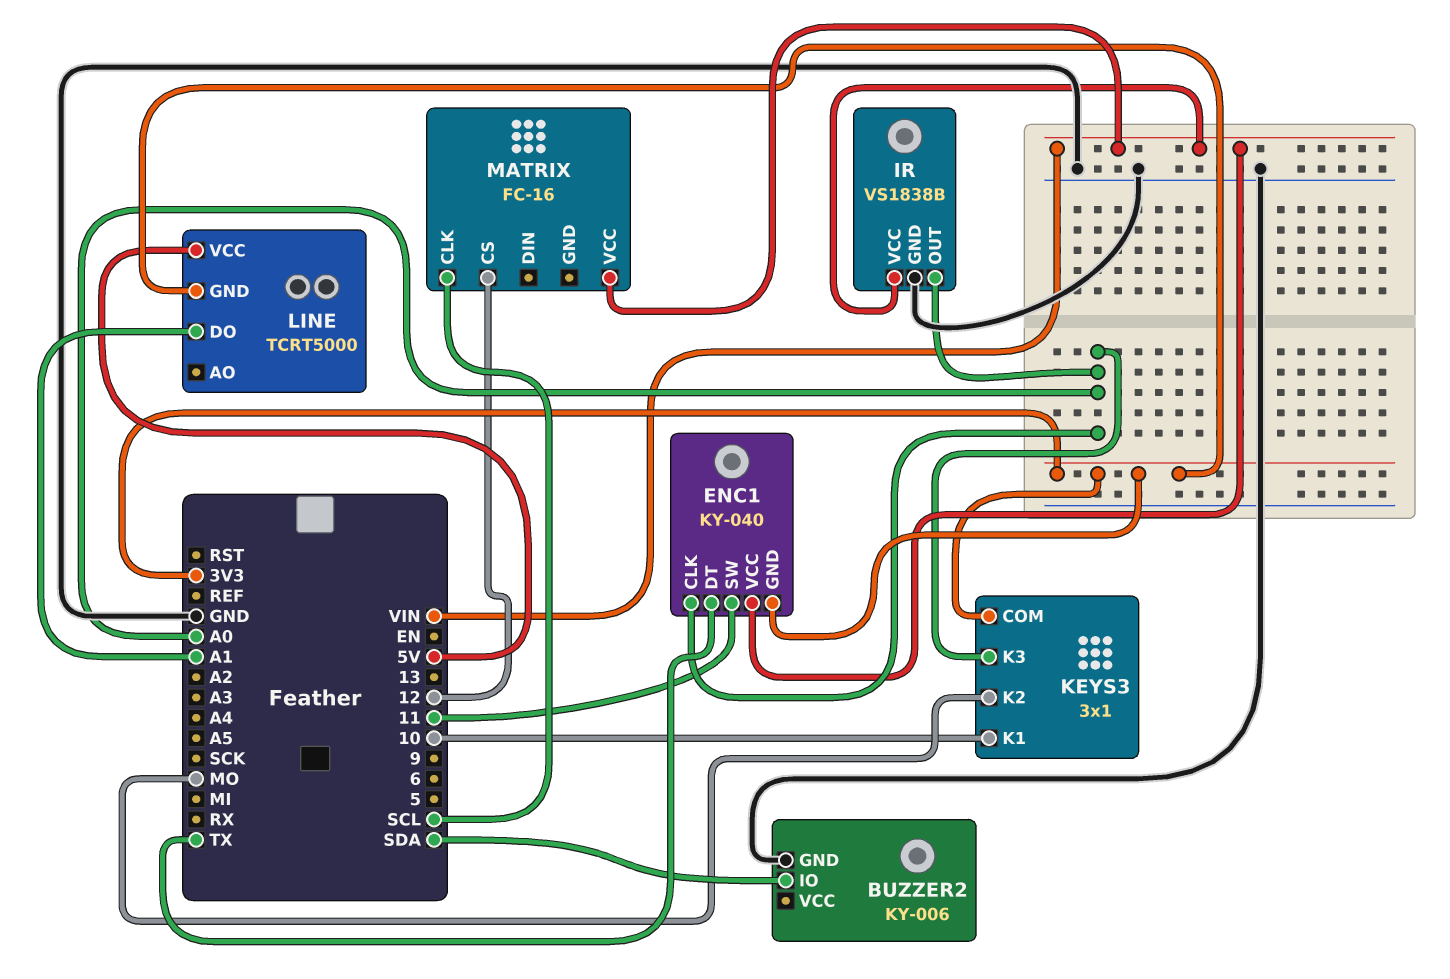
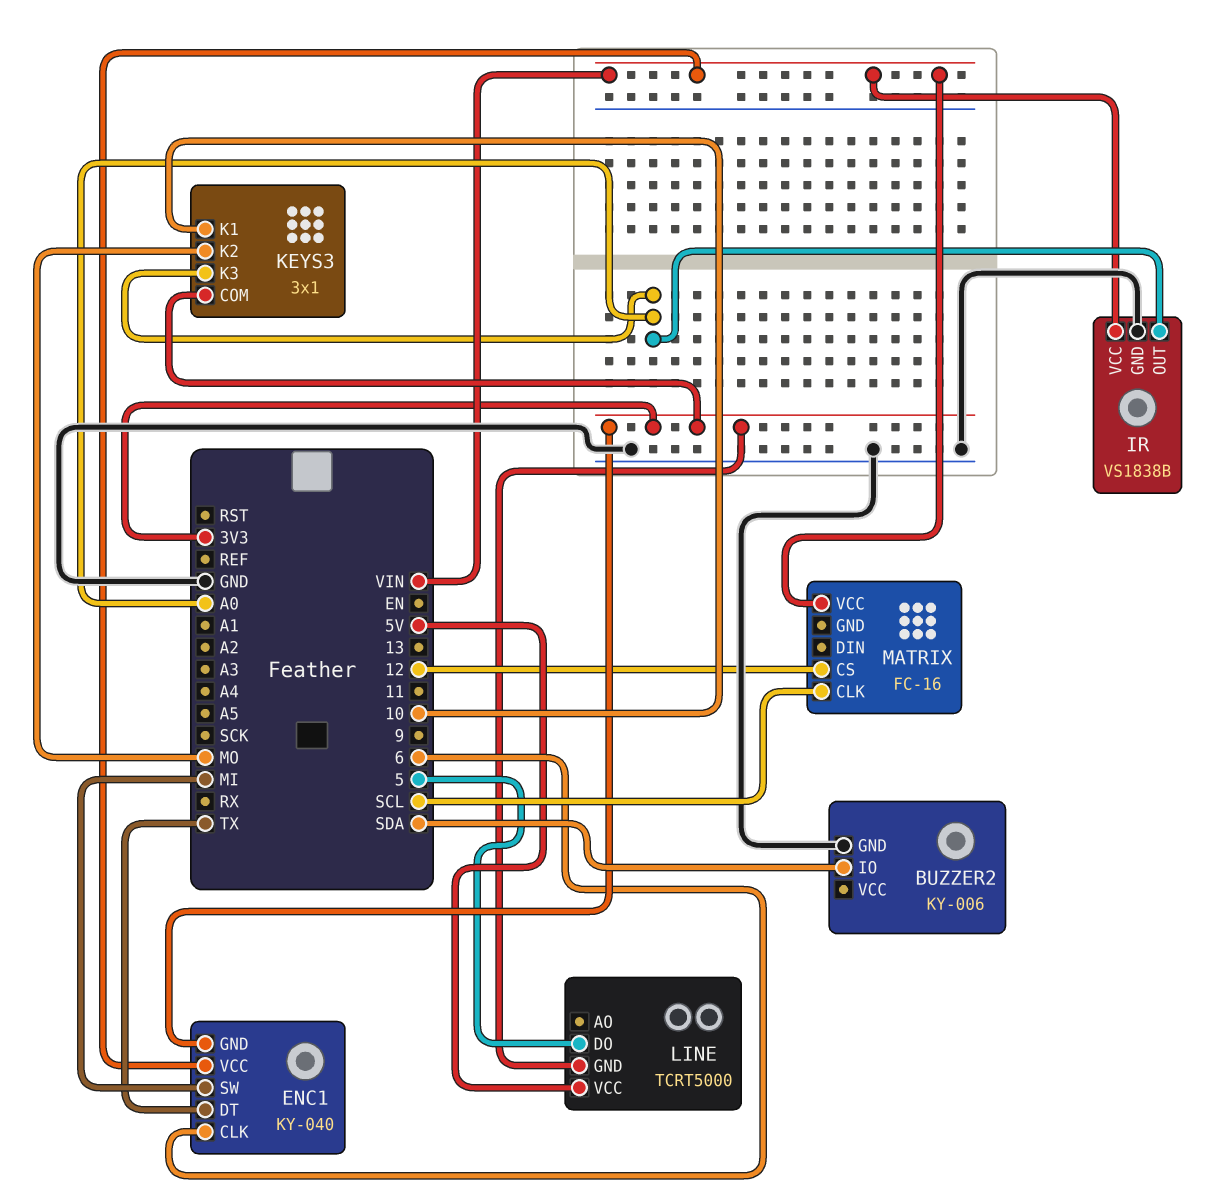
ENC1 pin CLK: A0 -> 6
ENC1 pin SW: 11 -> MI
LINE pin DO: A1 -> 5

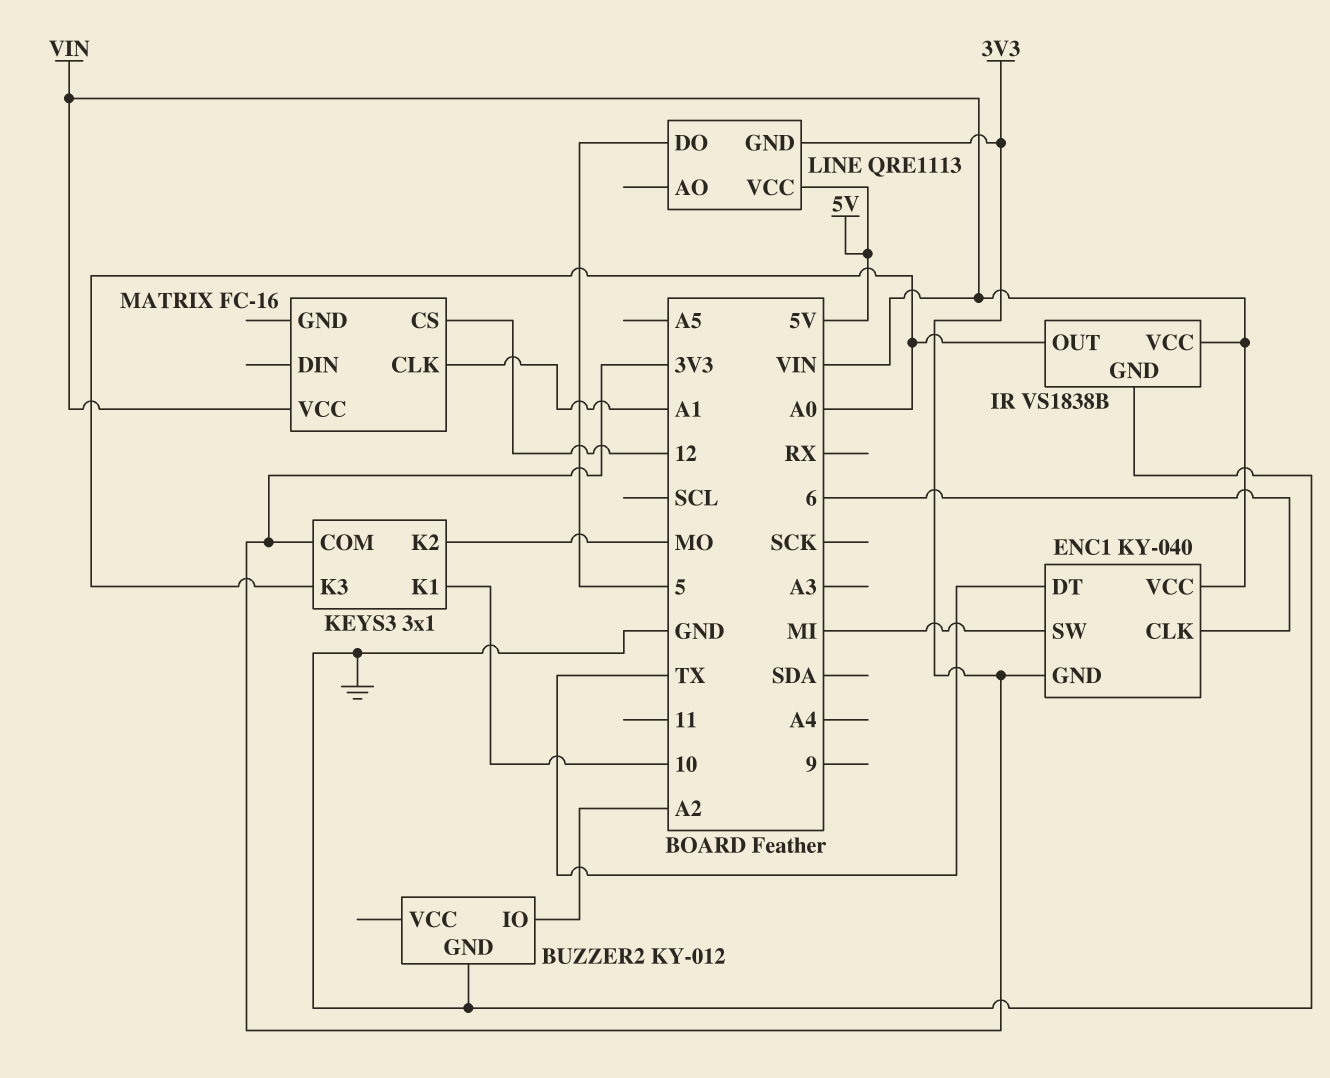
BUZZER2: KY-006 -> KY-012
BUZZER2 pin IO: SDA -> A2
LINE: TCRT5000 -> QRE1113
MATRIX pin CLK: SCL -> A1

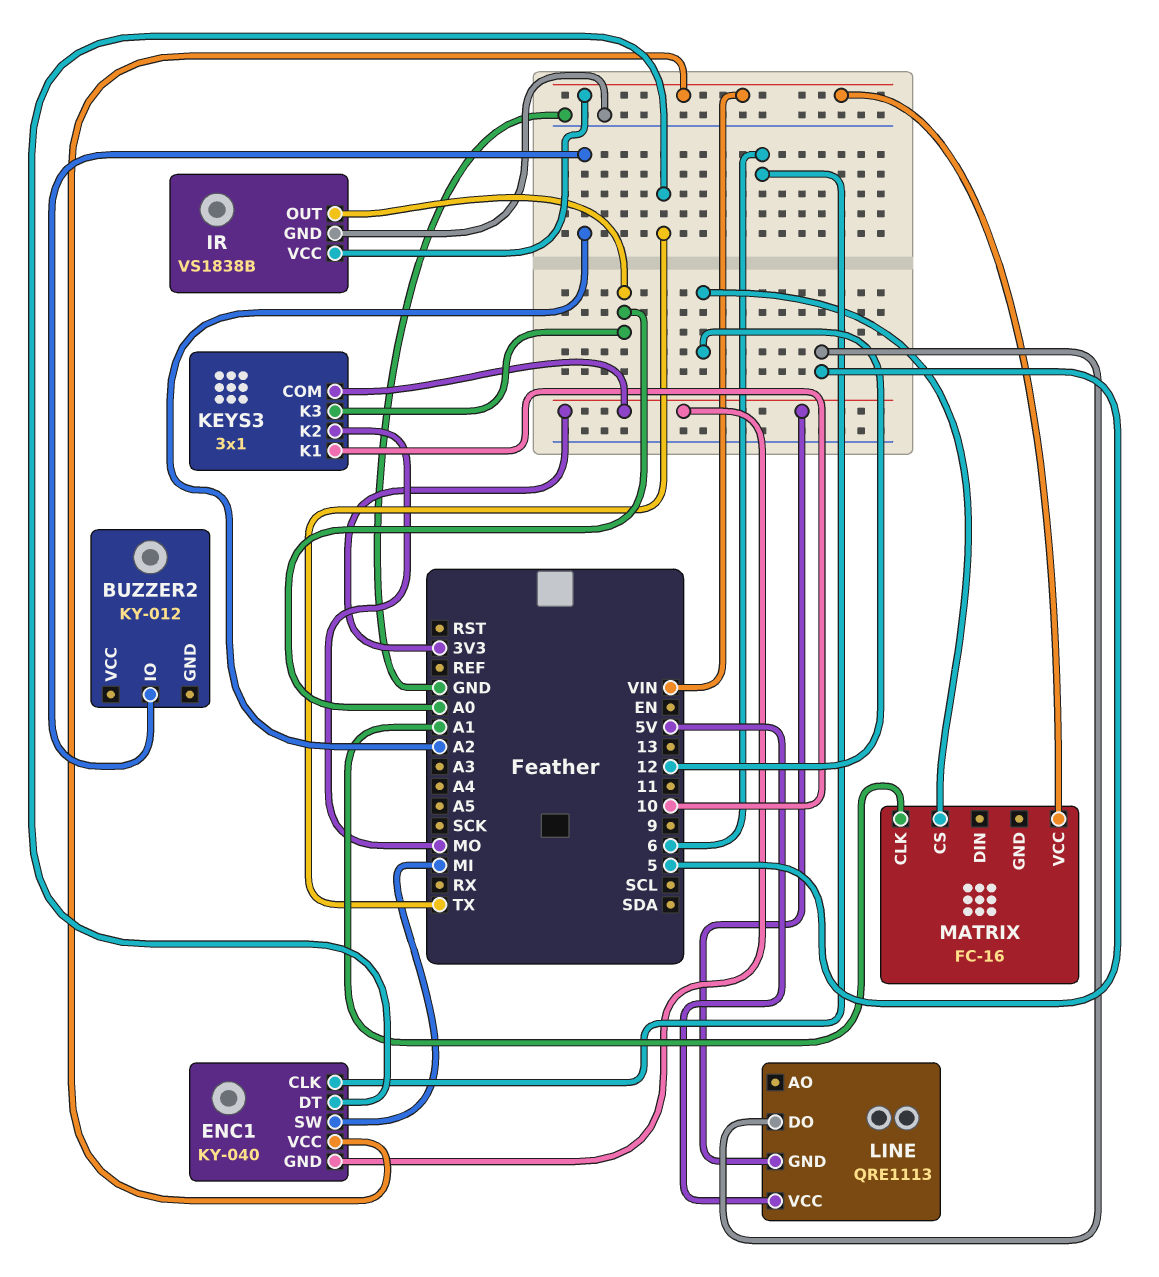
BUZZER2 pin GND: GND -> none

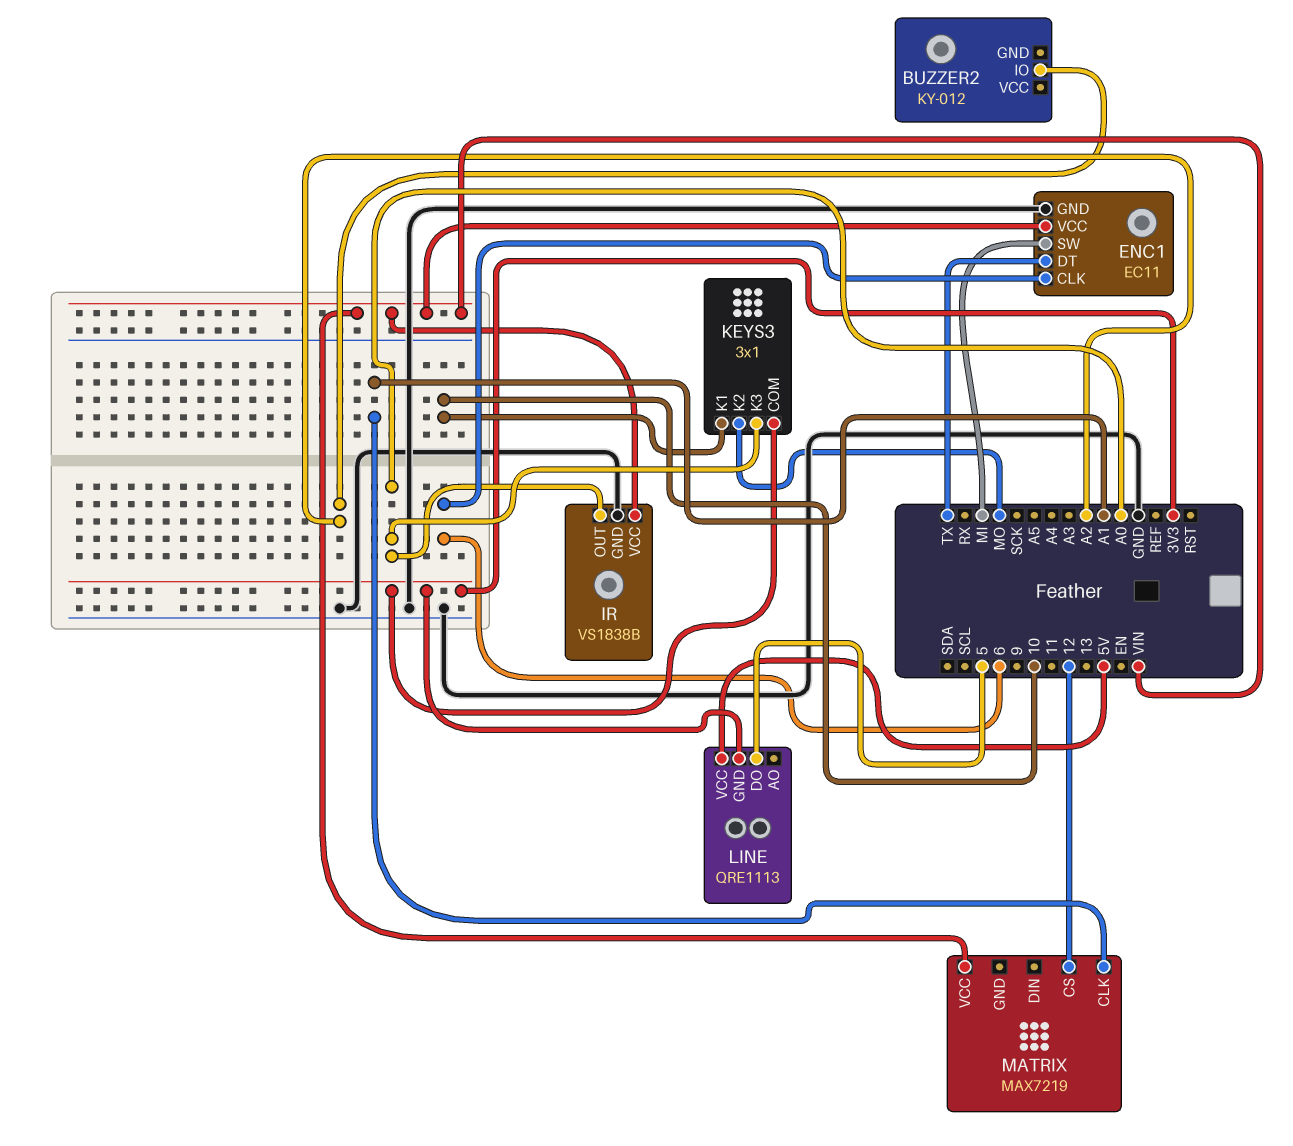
ENC1: KY-040 -> EC11
ENC1 pin GND: 3V3 -> GND
MATRIX: FC-16 -> MAX7219

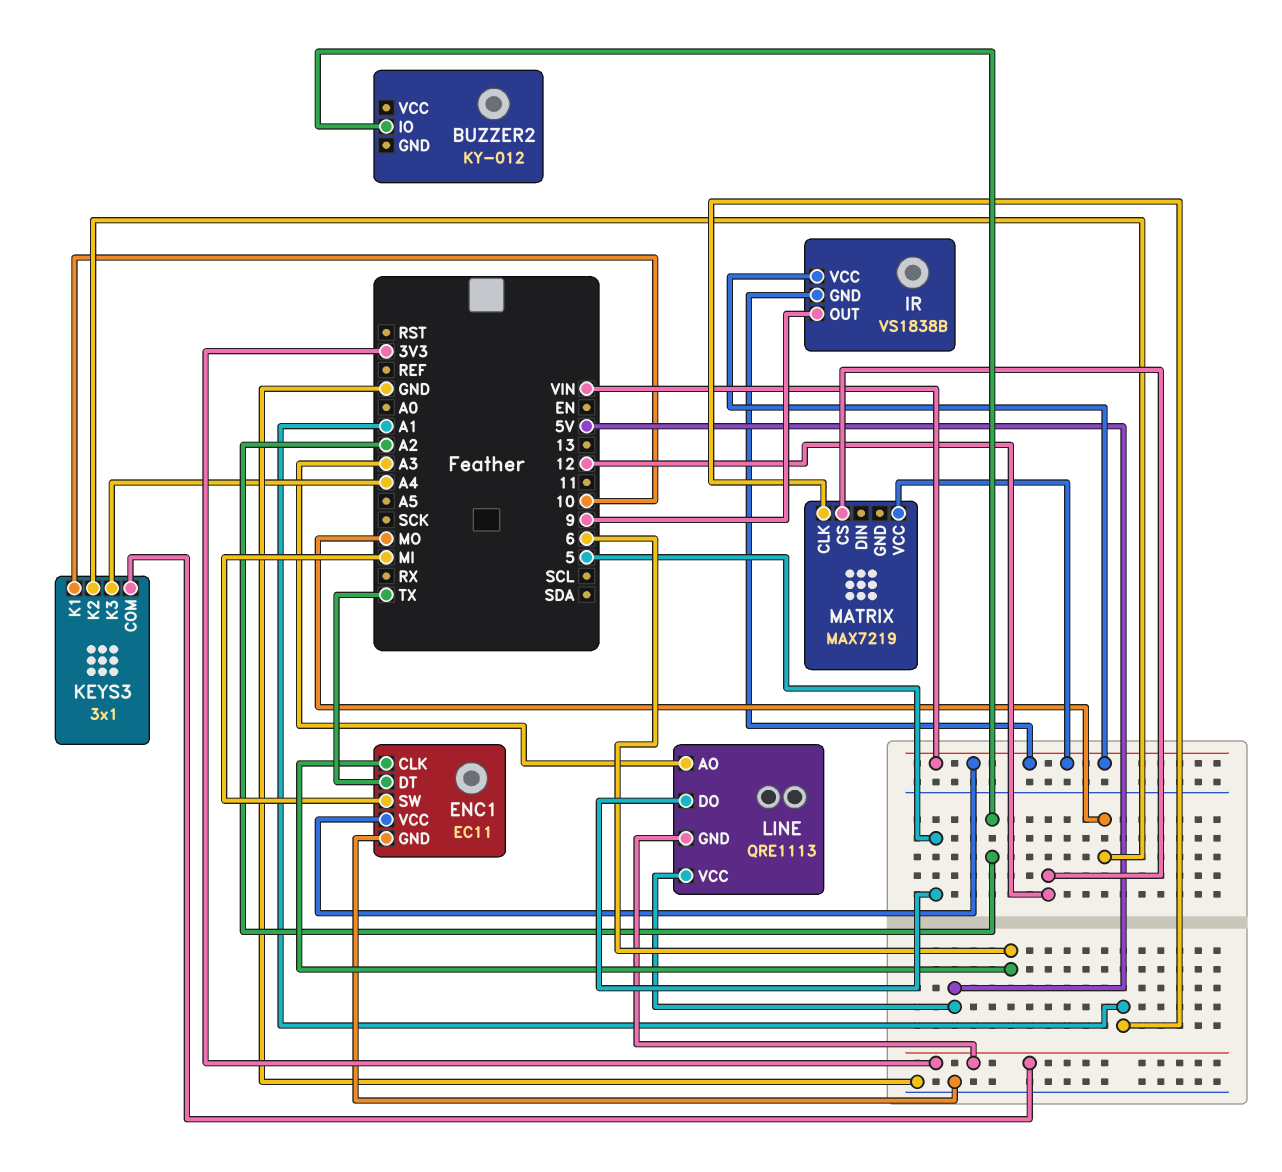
IR pin GND: GND -> VIN
IR pin OUT: A0 -> 9
KEYS3 pin K3: A0 -> A4
LINE pin AO: none -> A3

